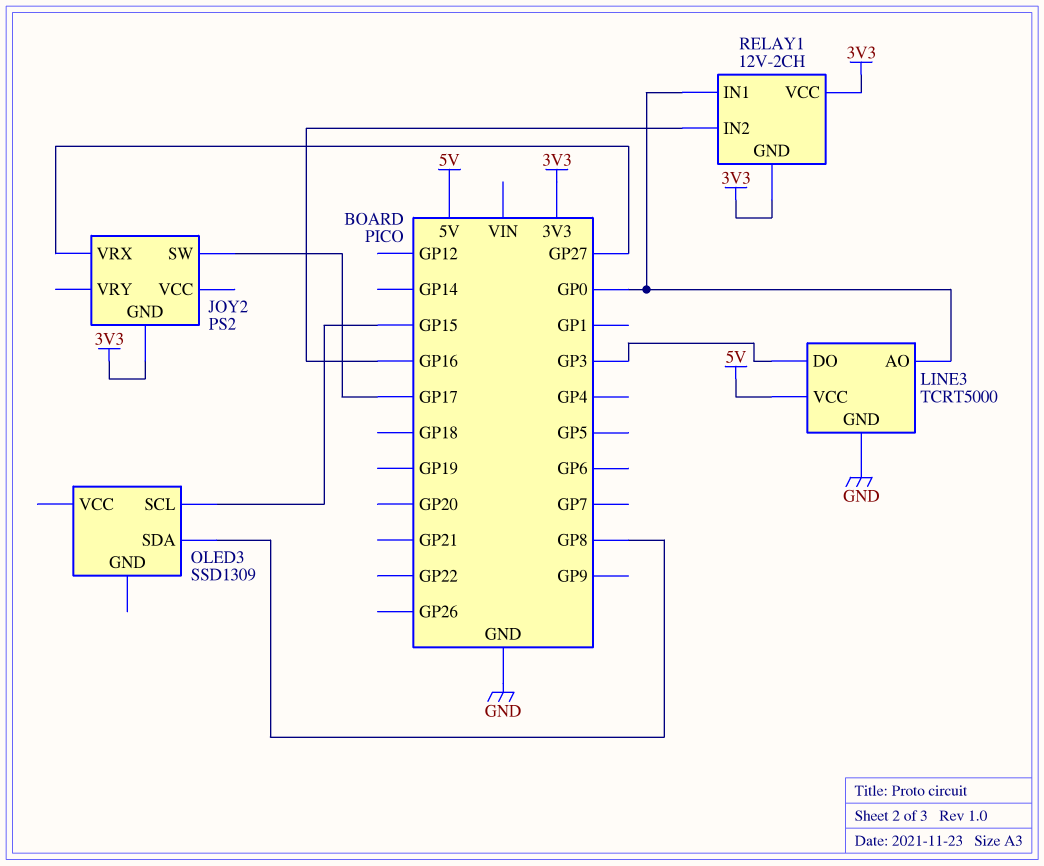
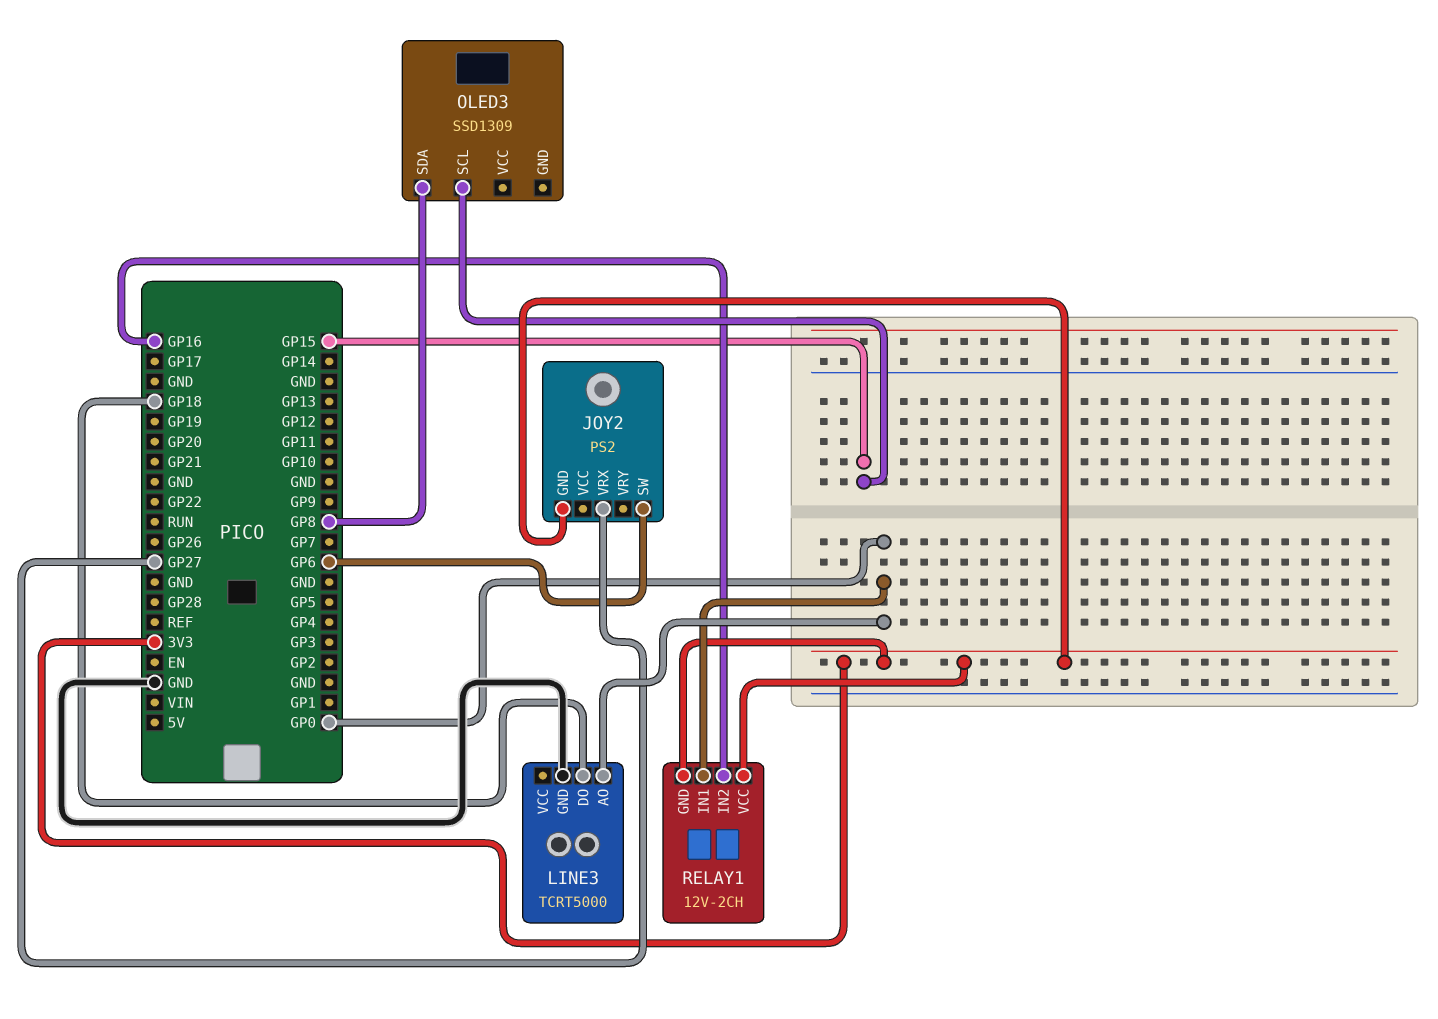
JOY2 pin SW: GP17 -> GP6
LINE3 pin DO: GP3 -> GP18
LINE3 pin VCC: 5V -> none

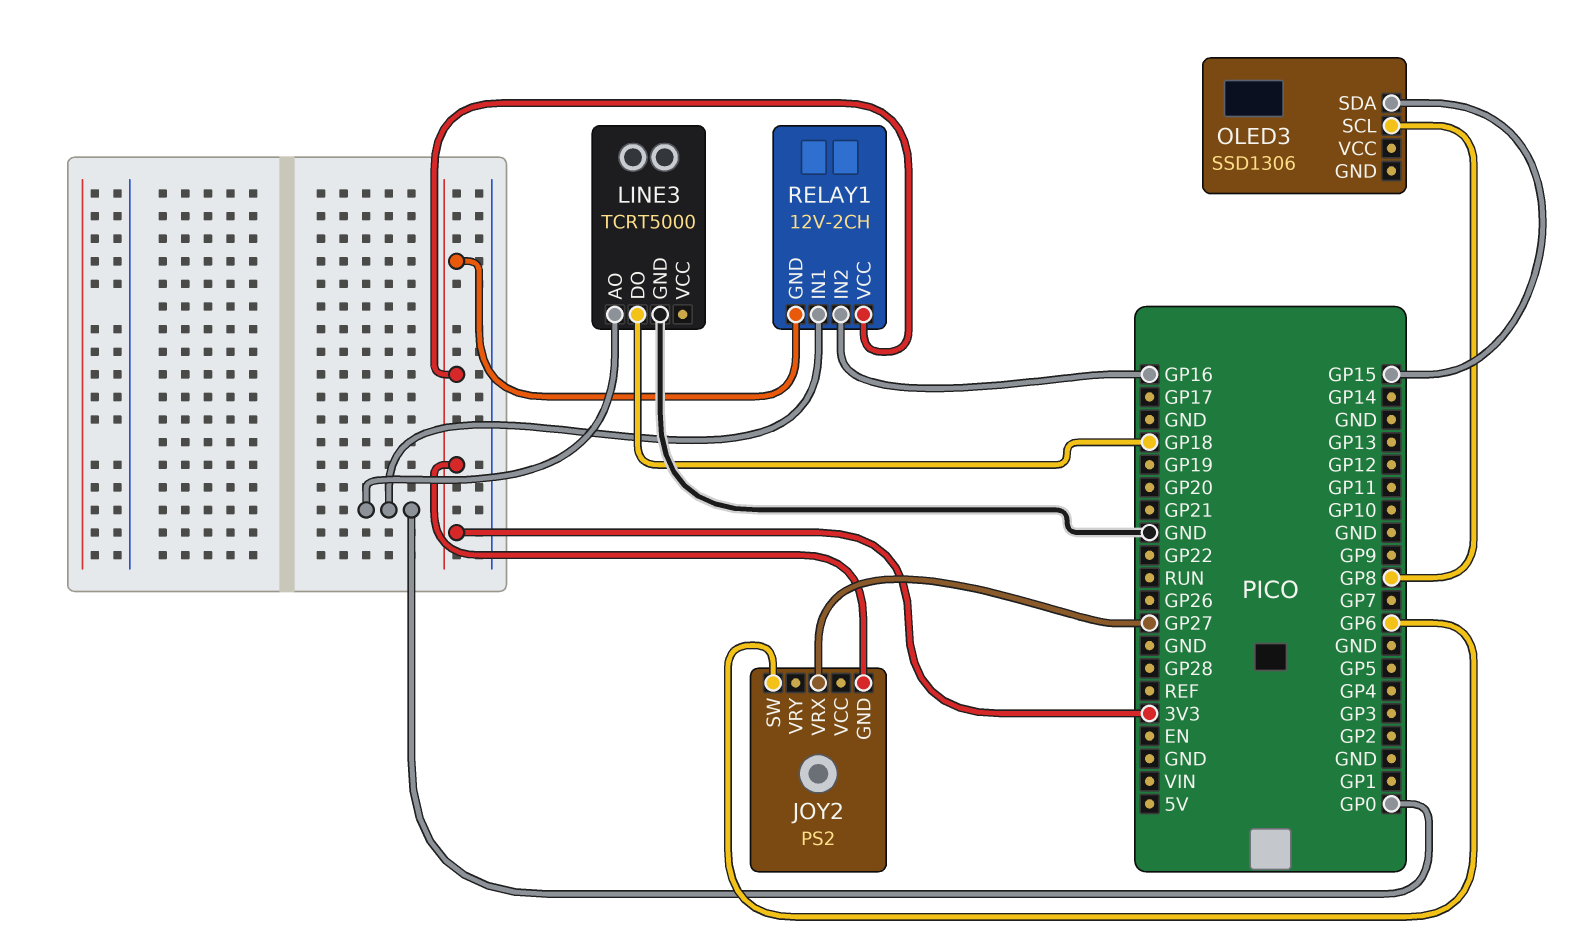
OLED3: SSD1309 -> SSD1306
OLED3 pin SCL: GP15 -> GP8
OLED3 pin SDA: GP8 -> GP15

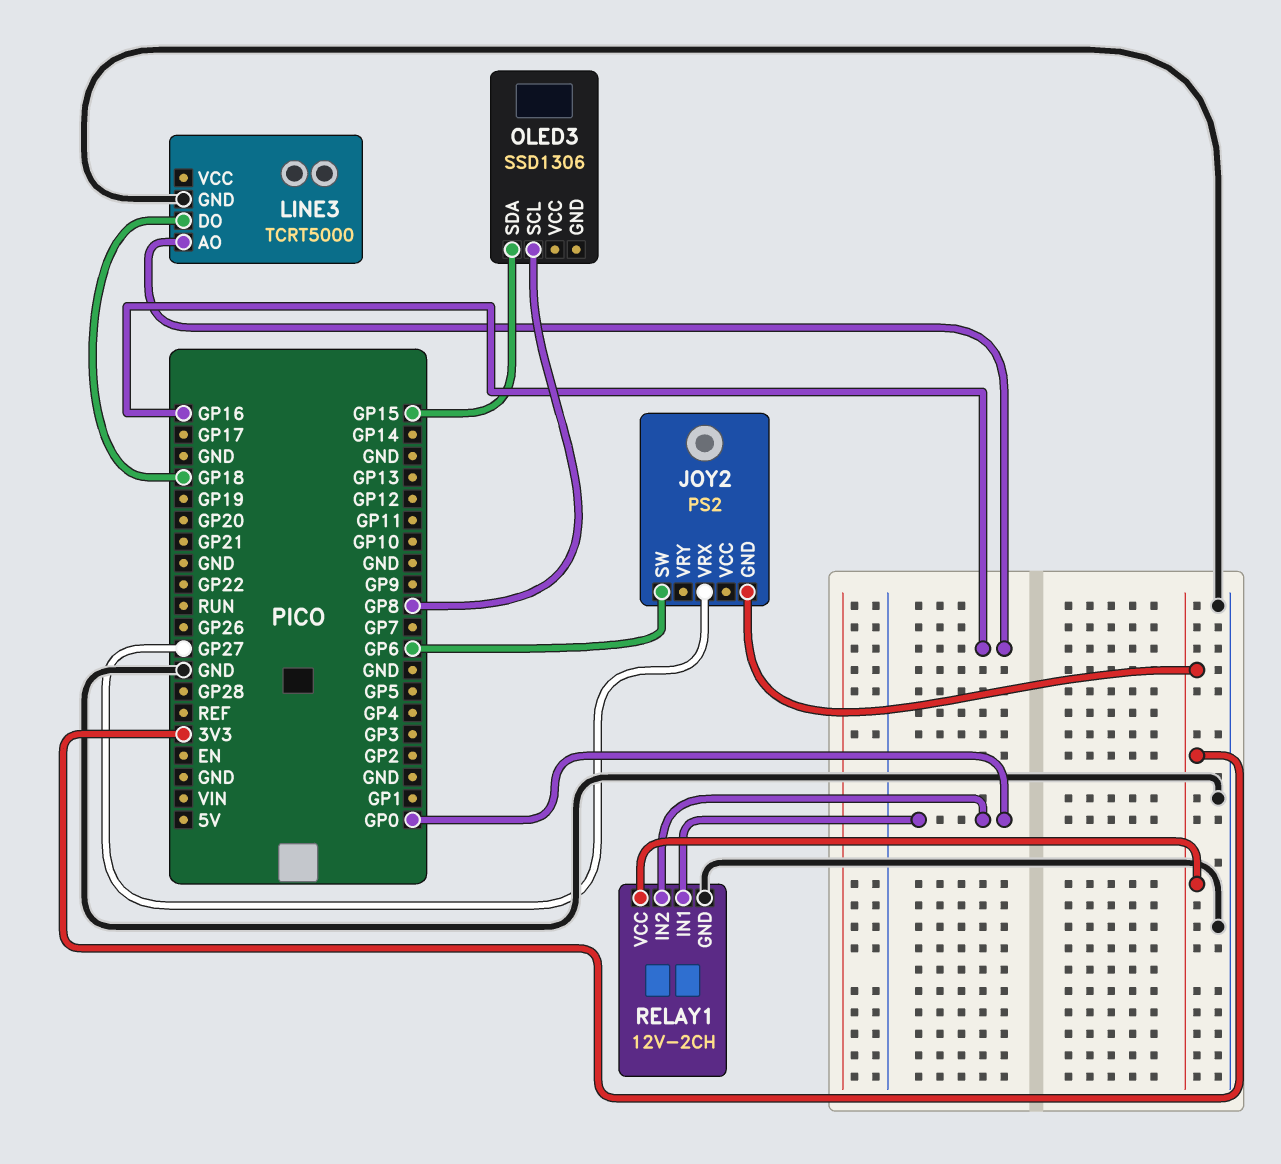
LINE3 pin AO: GP0 -> GP16
RELAY1 pin GND: 3V3 -> GND
RELAY1 pin IN2: GP16 -> GP0

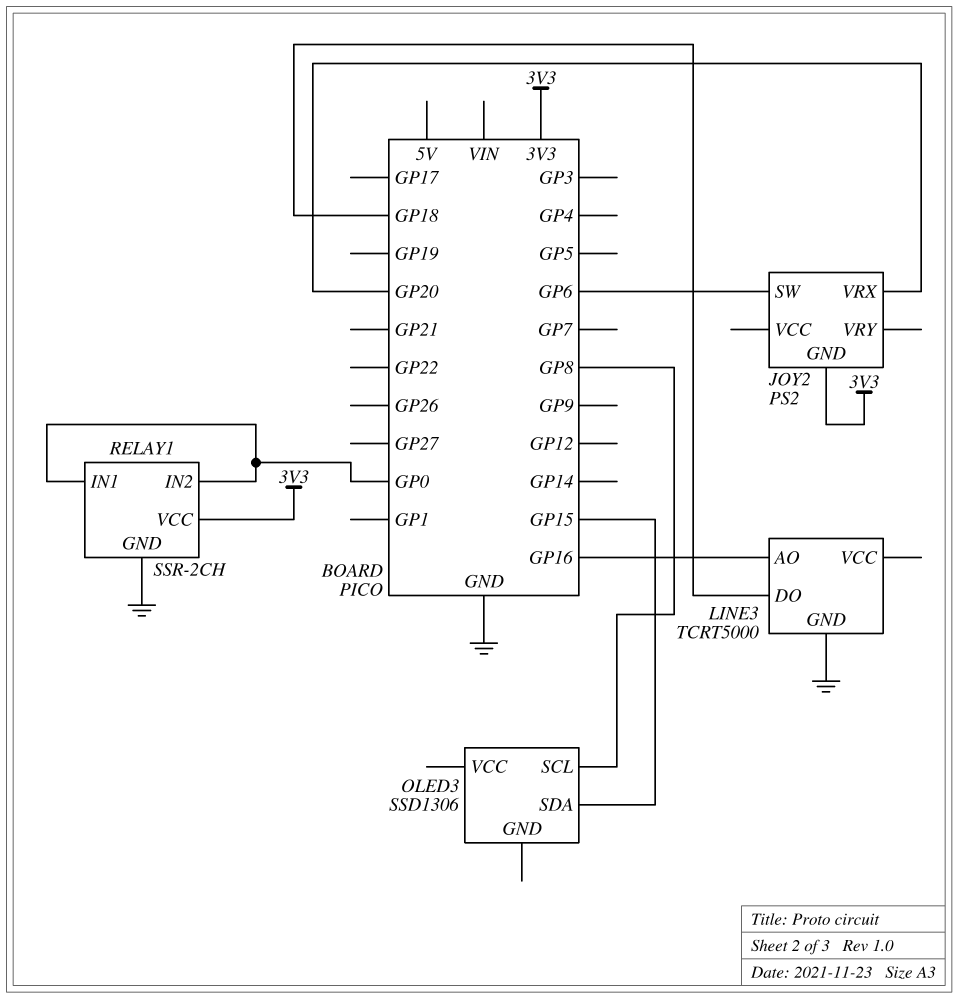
JOY2 pin VRX: GP27 -> GP20
RELAY1: 12V-2CH -> SSR-2CH

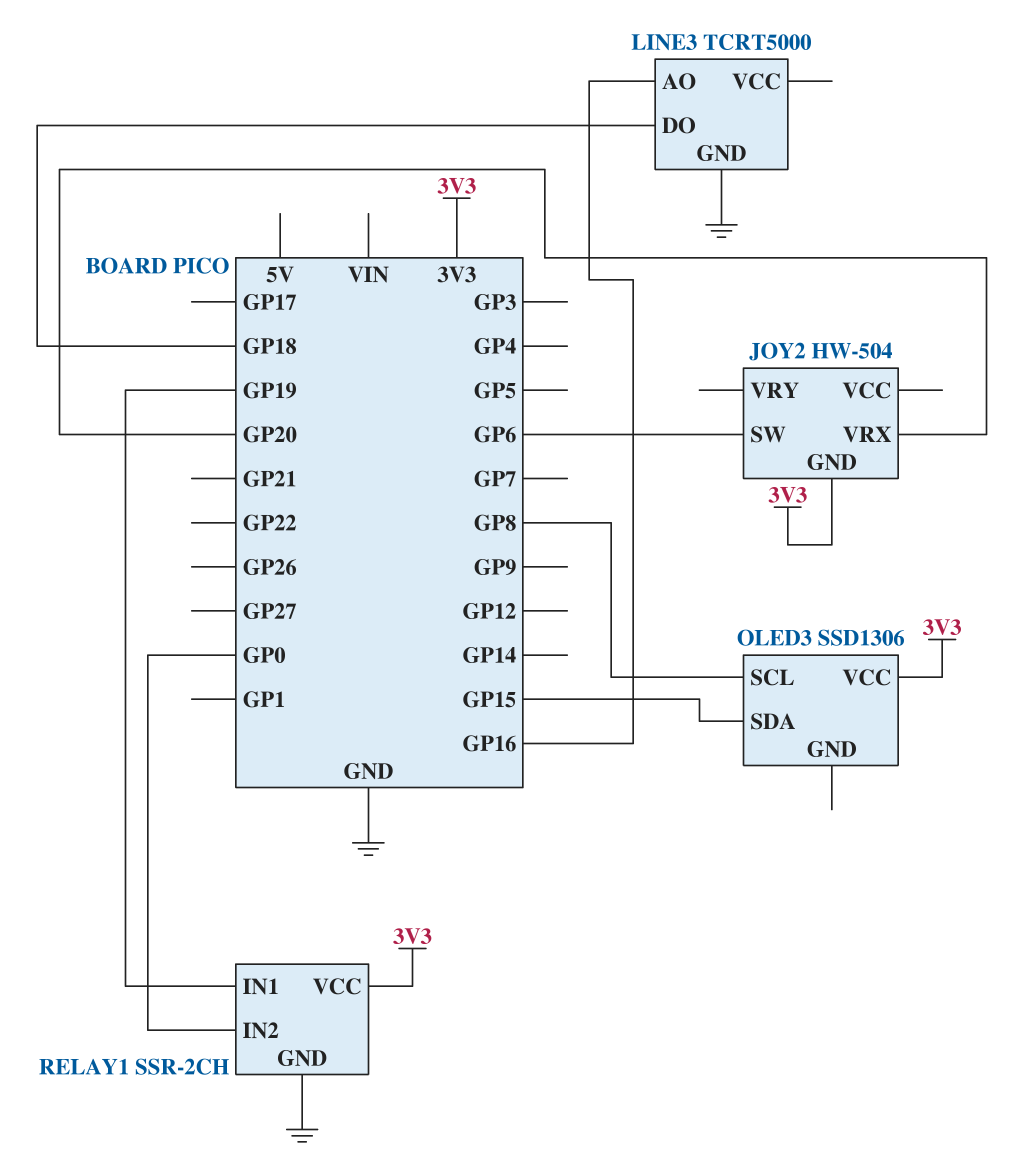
JOY2: PS2 -> HW-504
OLED3 pin VCC: none -> 3V3
RELAY1 pin IN1: GP0 -> GP19

